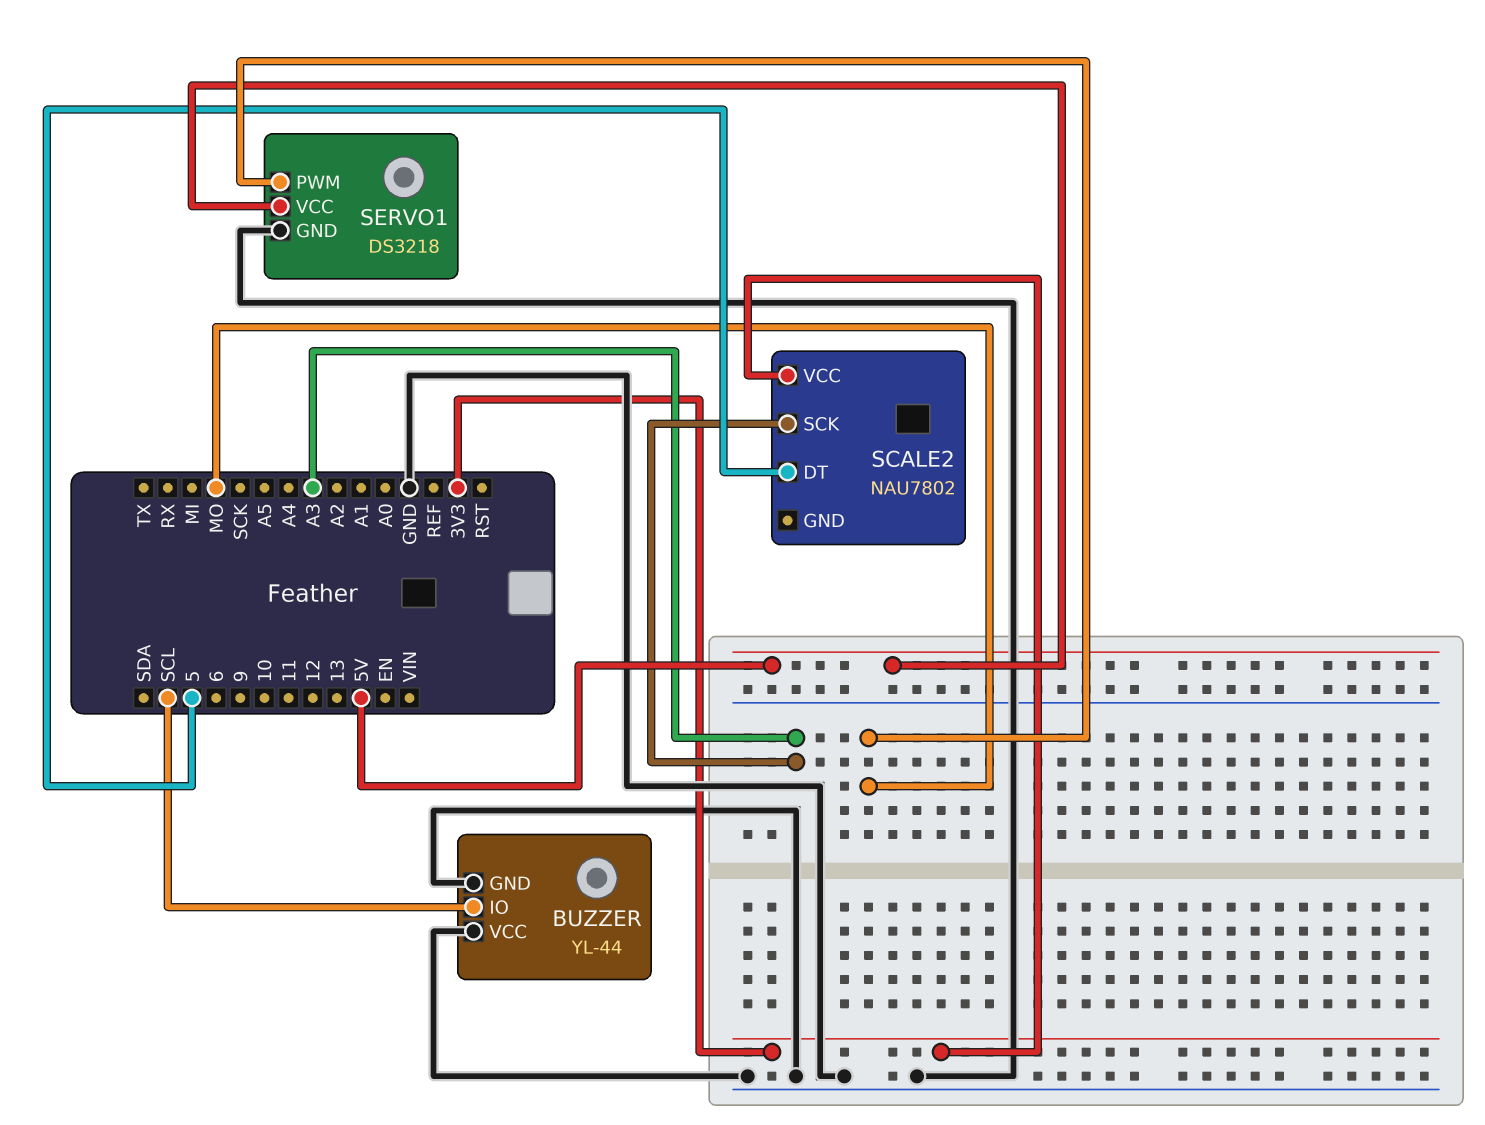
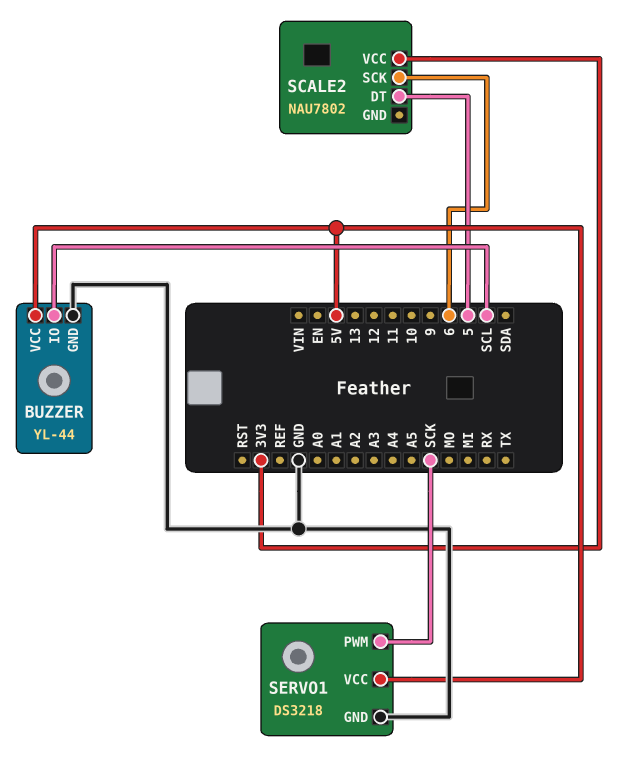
BUZZER pin VCC: GND -> 5V
SCALE2 pin SCK: A3 -> 6
SERVO1 pin PWM: MO -> SCK

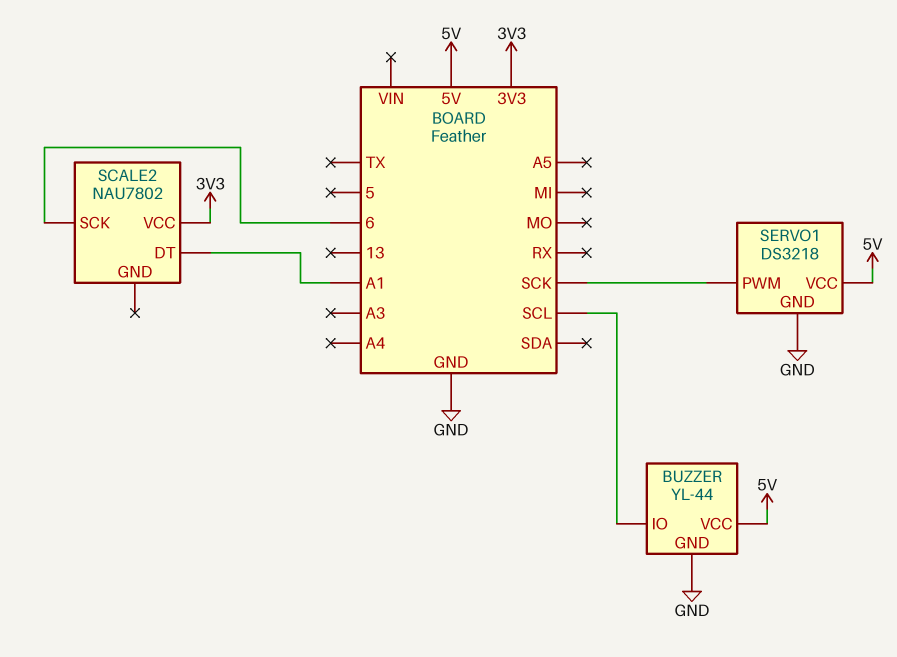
SCALE2 pin DT: 5 -> A1

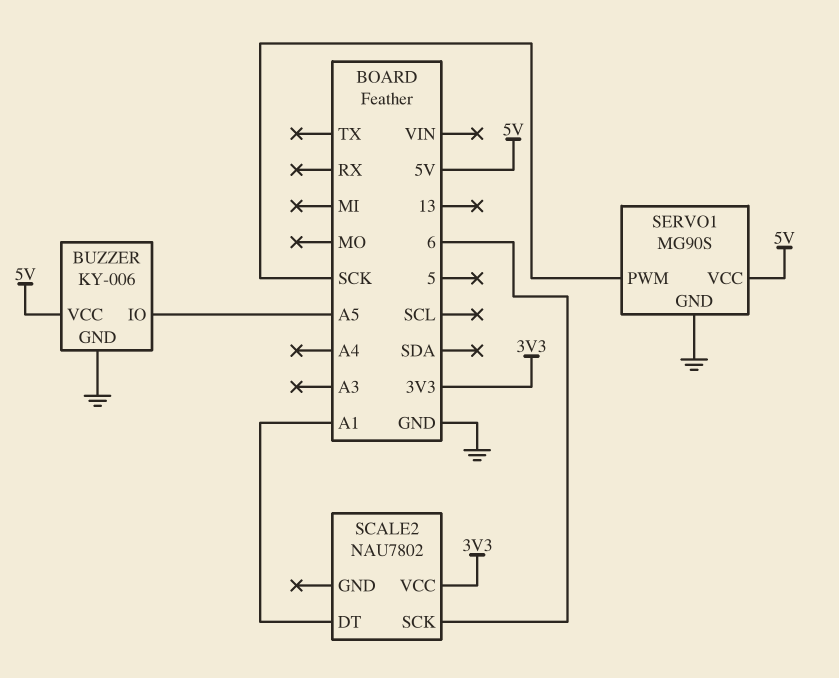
BUZZER: YL-44 -> KY-006
BUZZER pin IO: SCL -> A5
SERVO1: DS3218 -> MG90S

